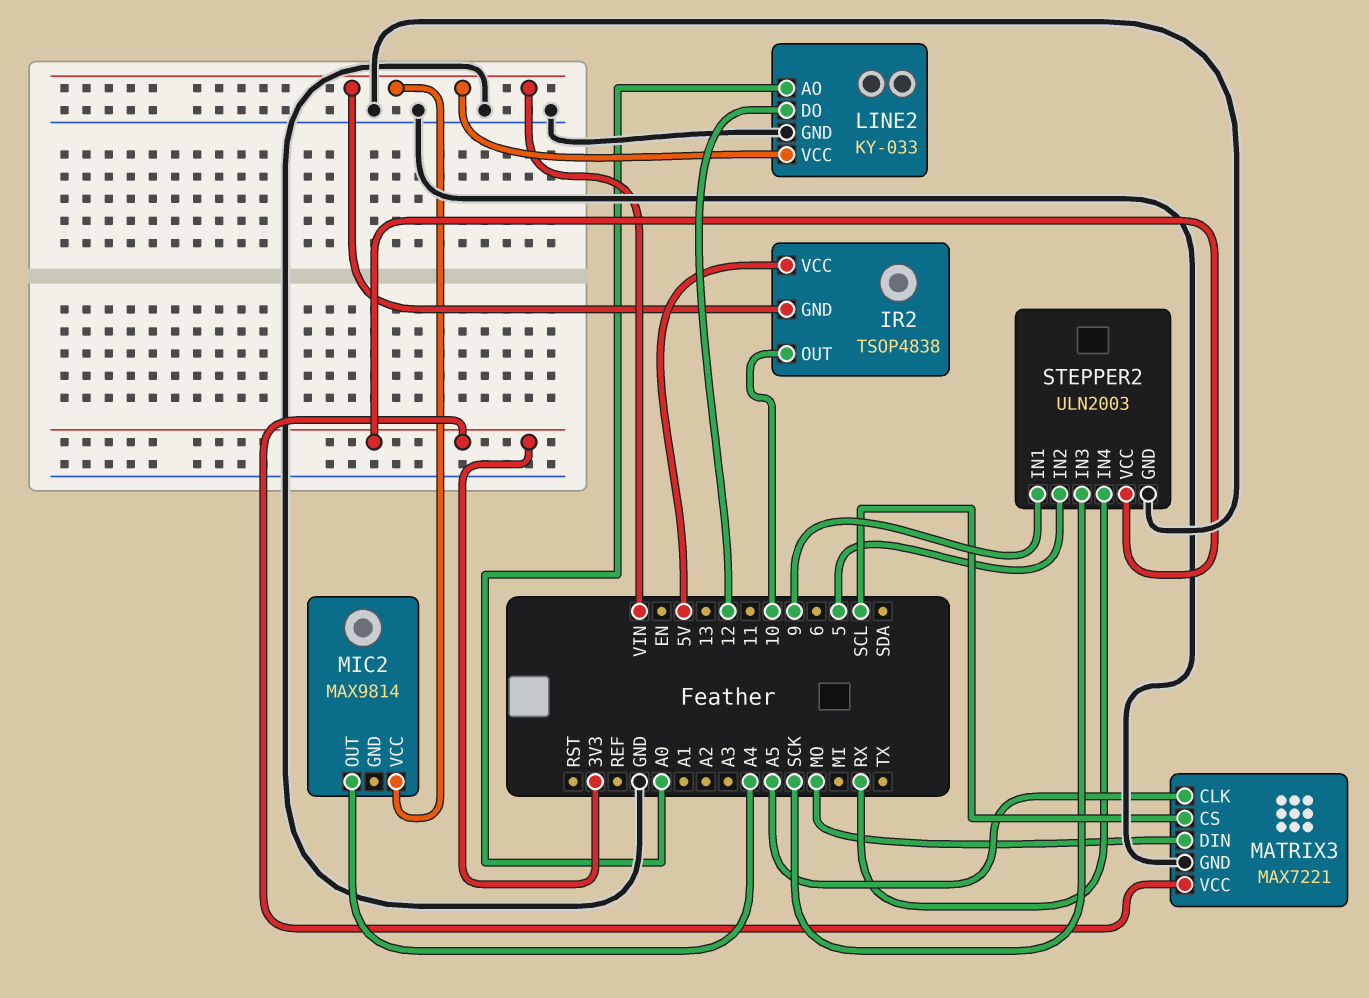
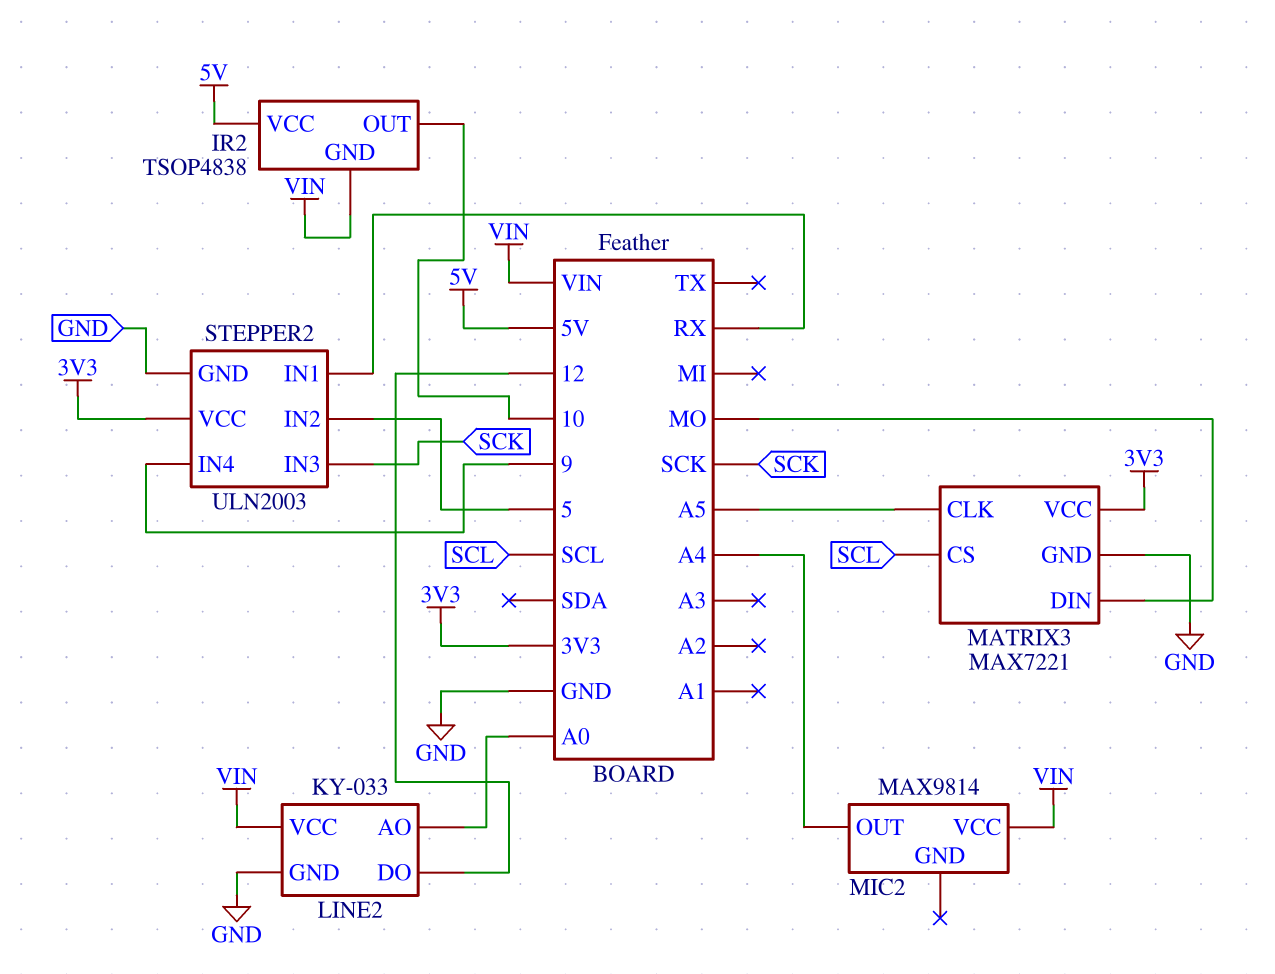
STEPPER2 pin IN1: 9 -> RX
STEPPER2 pin IN4: RX -> 9

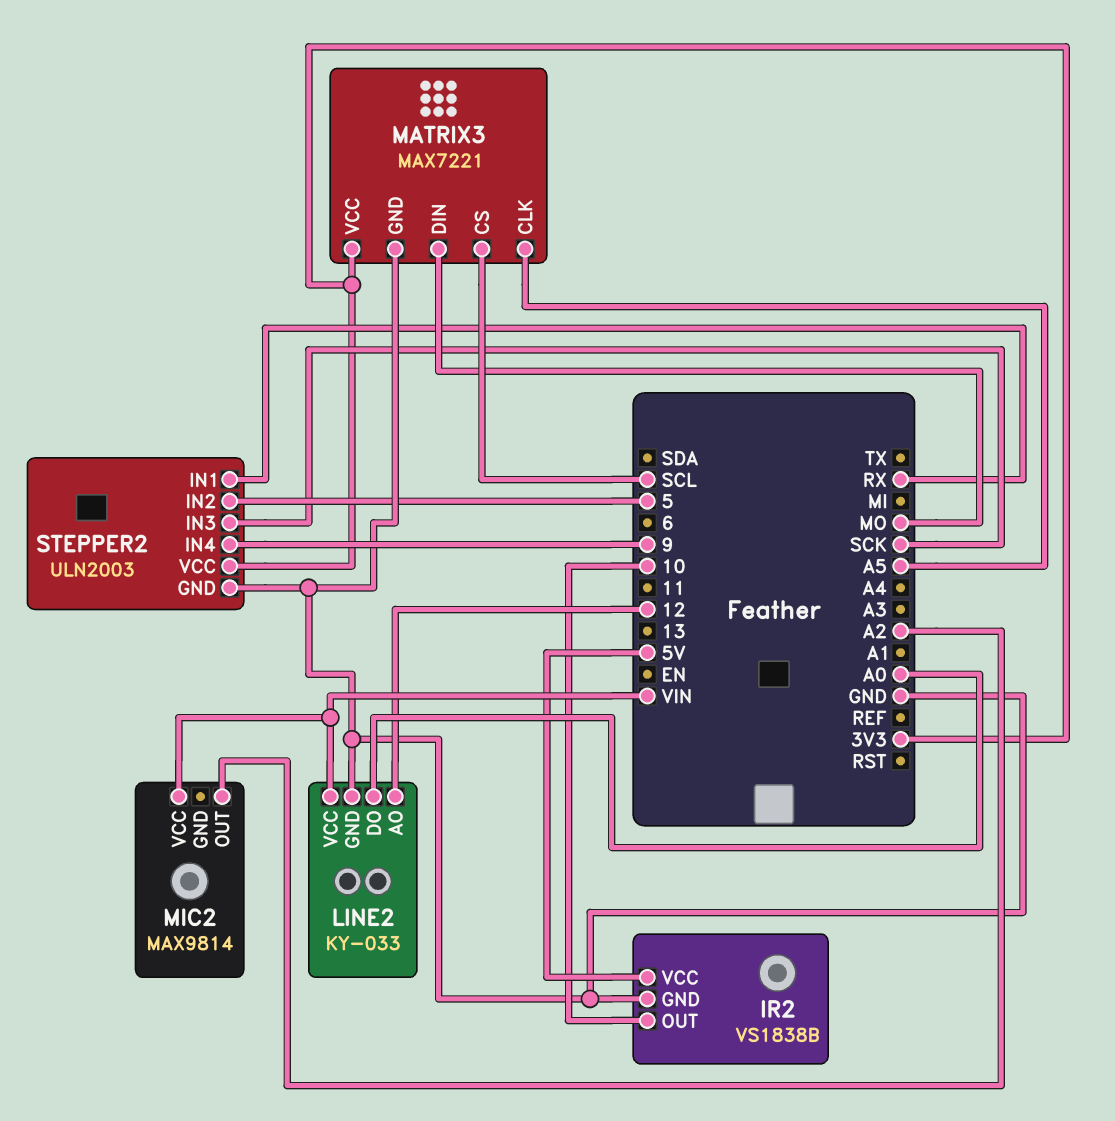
IR2: TSOP4838 -> VS1838B
IR2 pin GND: VIN -> GND
LINE2 pin AO: A0 -> 12
LINE2 pin DO: 12 -> A0
MIC2 pin OUT: A4 -> A2

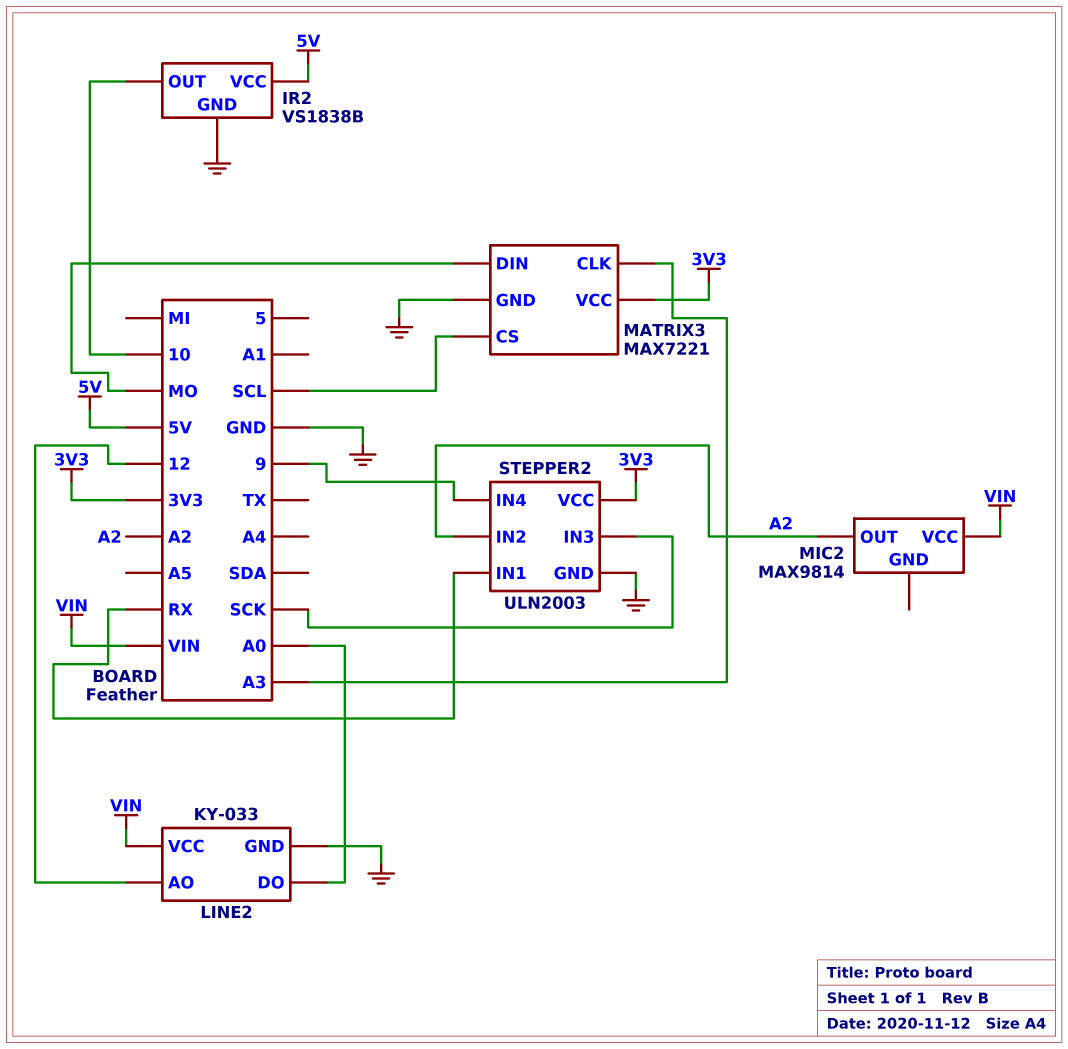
MATRIX3 pin CLK: A5 -> A3
STEPPER2 pin IN2: 5 -> A2

